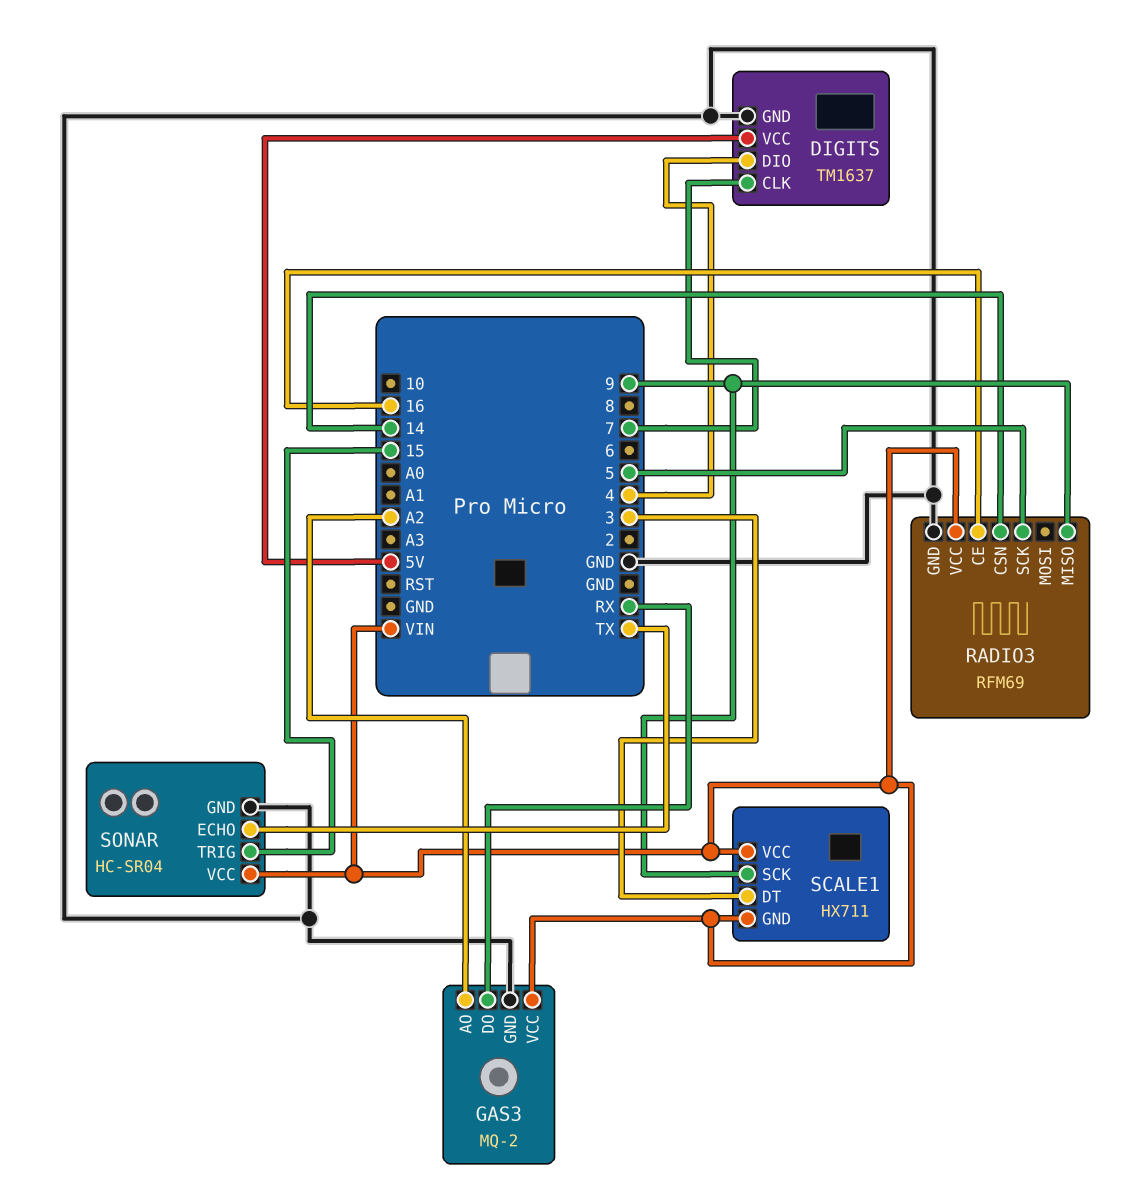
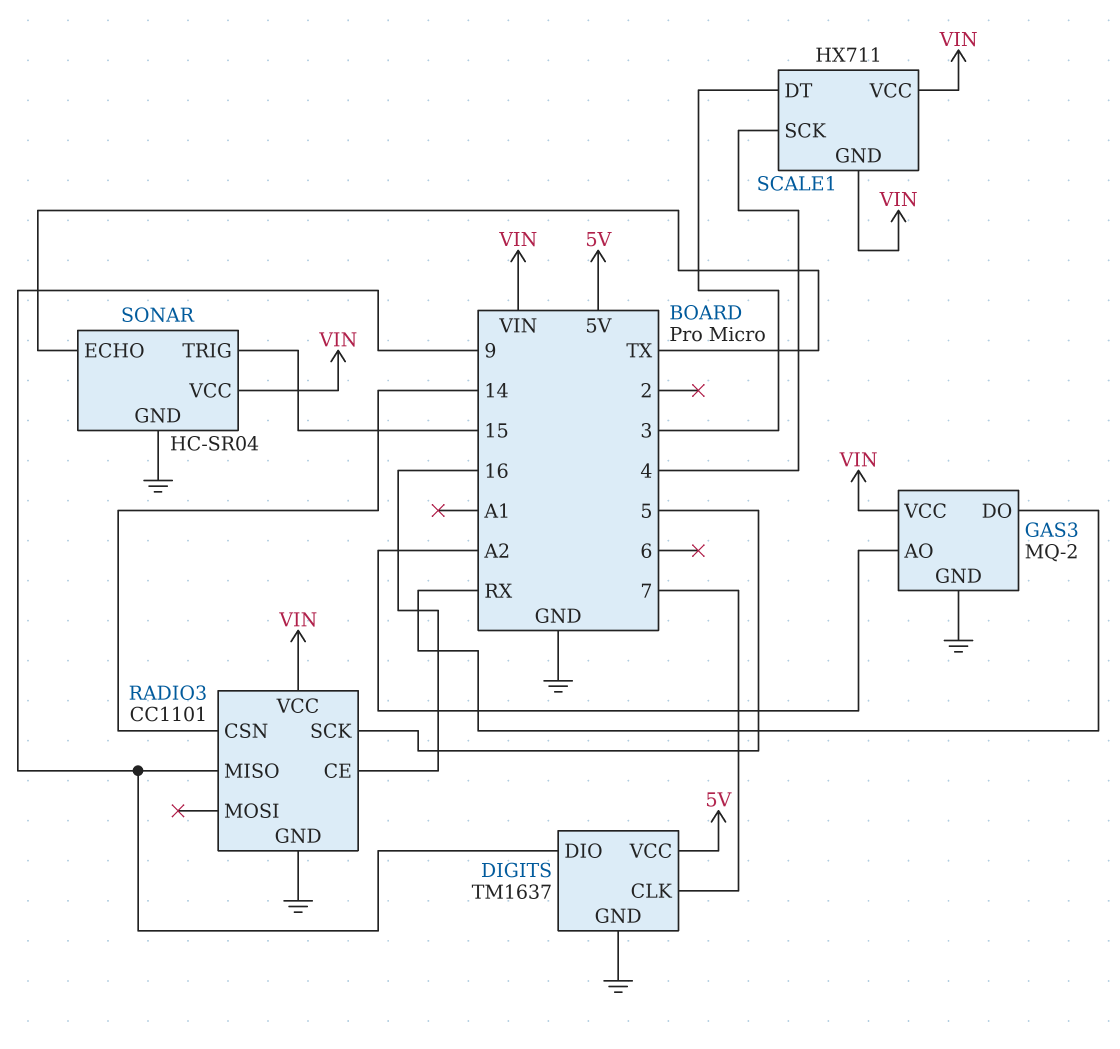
DIGITS pin DIO: 4 -> 9
RADIO3: RFM69 -> CC1101
SCALE1 pin SCK: 9 -> 4

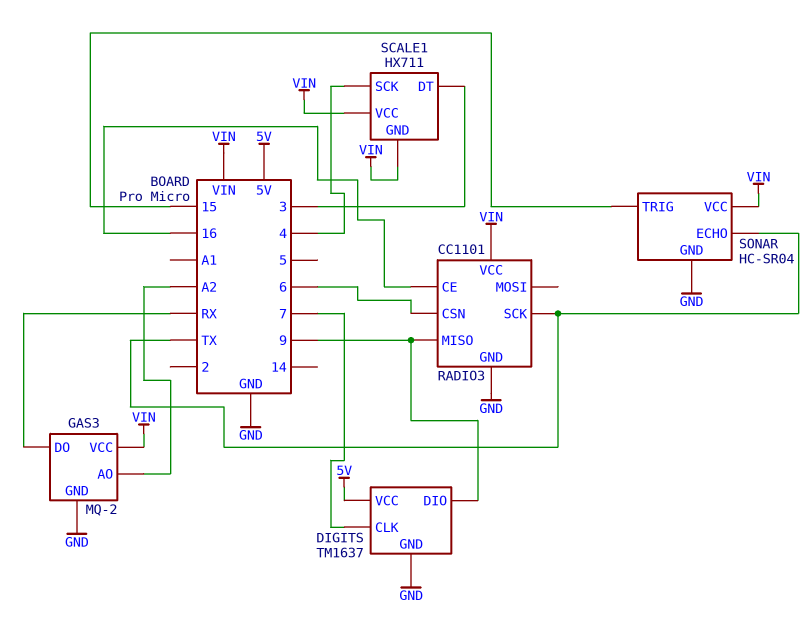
RADIO3 pin CSN: 14 -> 6
RADIO3 pin SCK: 5 -> TX

